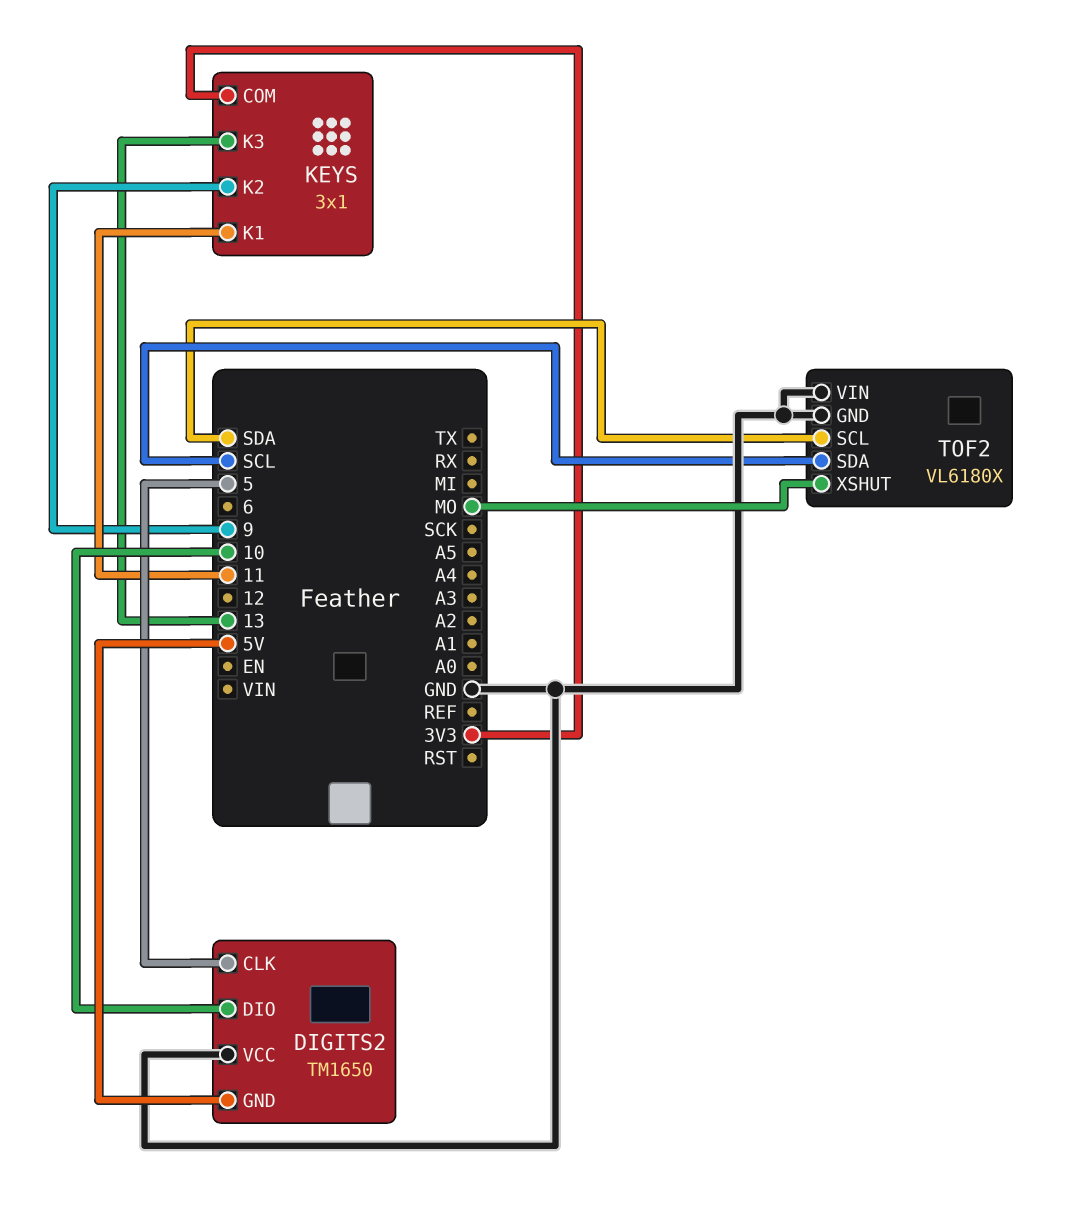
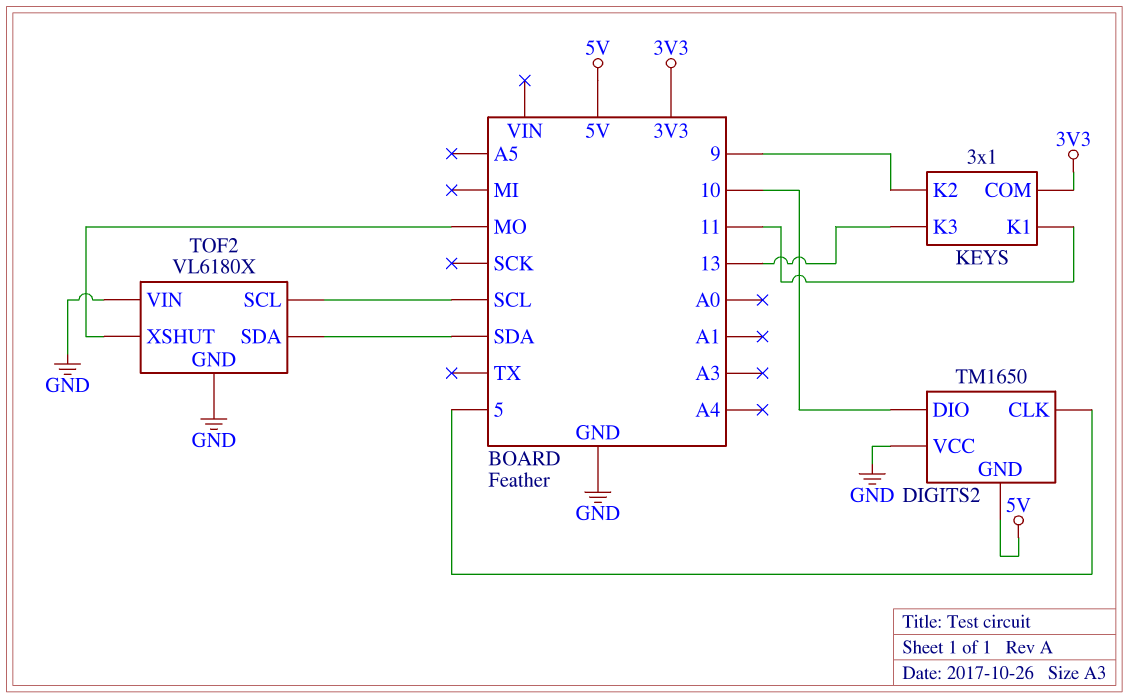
TOF2 pin SCL: SDA -> SCL
TOF2 pin SDA: SCL -> SDA

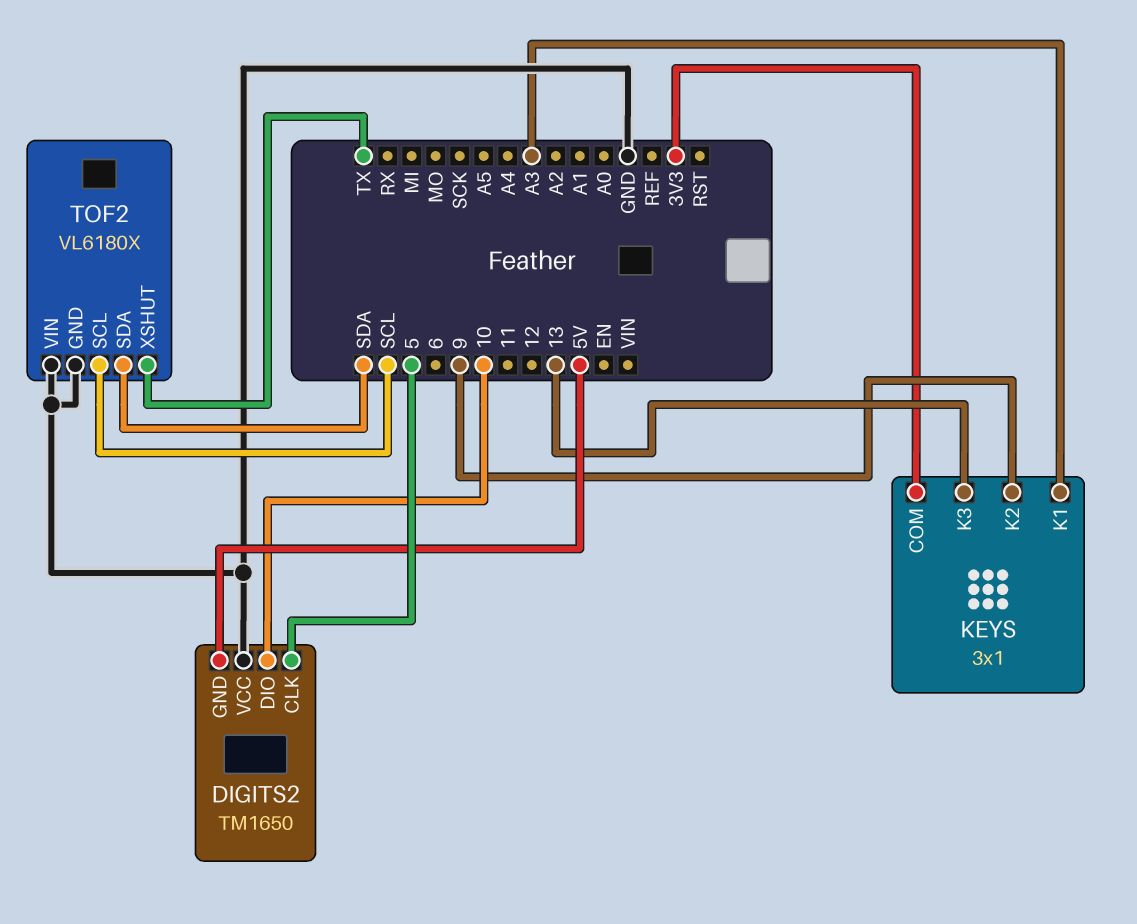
KEYS pin K1: 11 -> A3
TOF2 pin XSHUT: MO -> TX

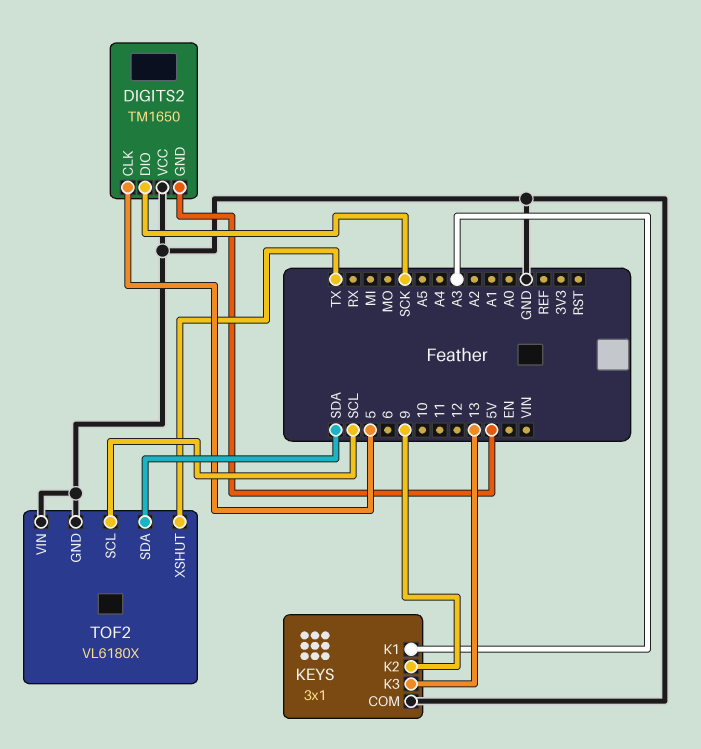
DIGITS2 pin DIO: 10 -> SCK
KEYS pin COM: 3V3 -> GND

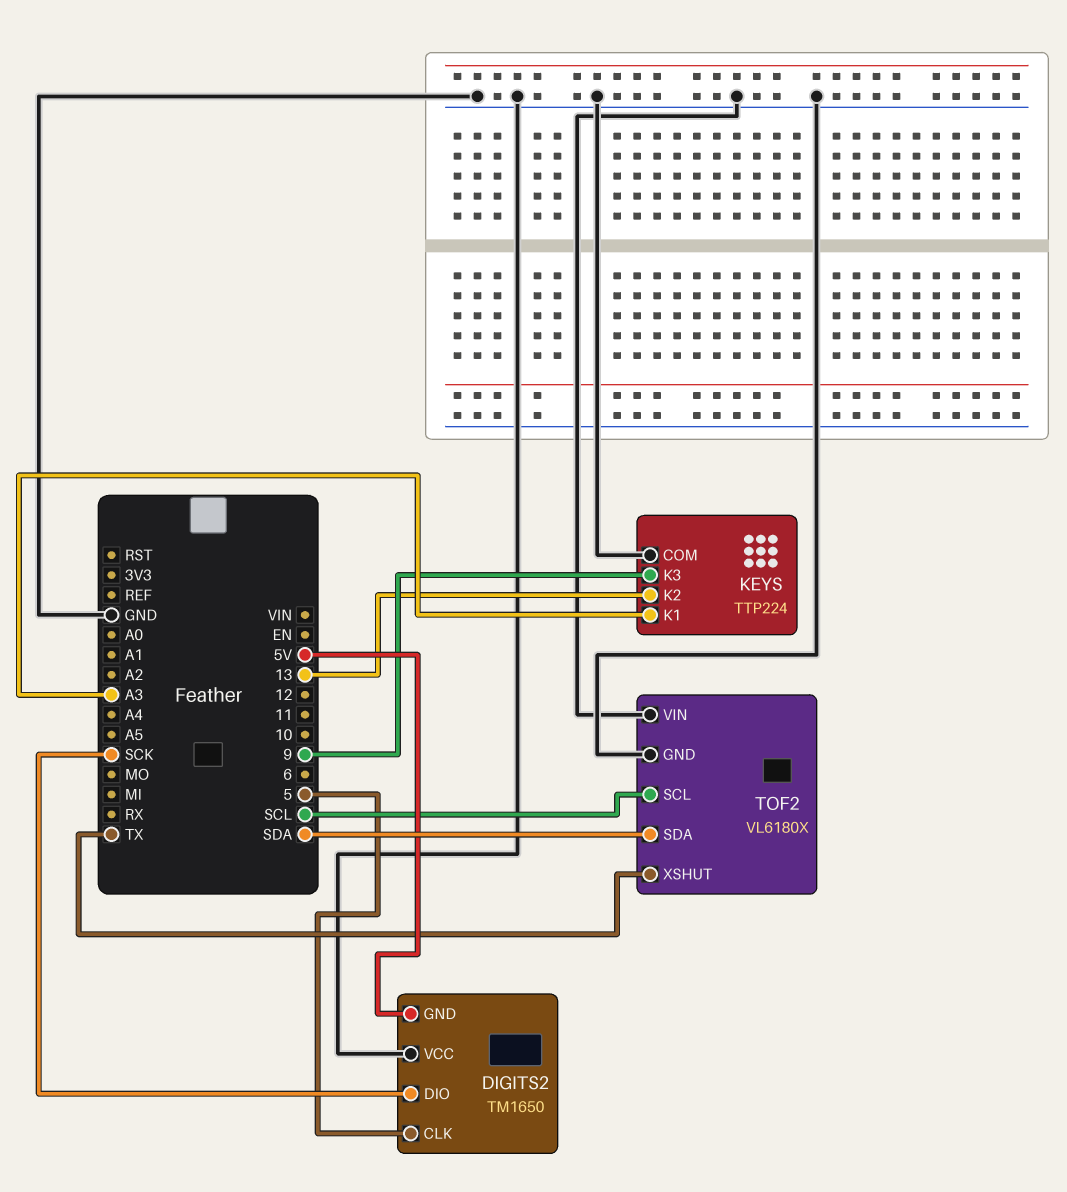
KEYS: 3x1 -> TTP224
KEYS pin K2: 9 -> 13
KEYS pin K3: 13 -> 9

